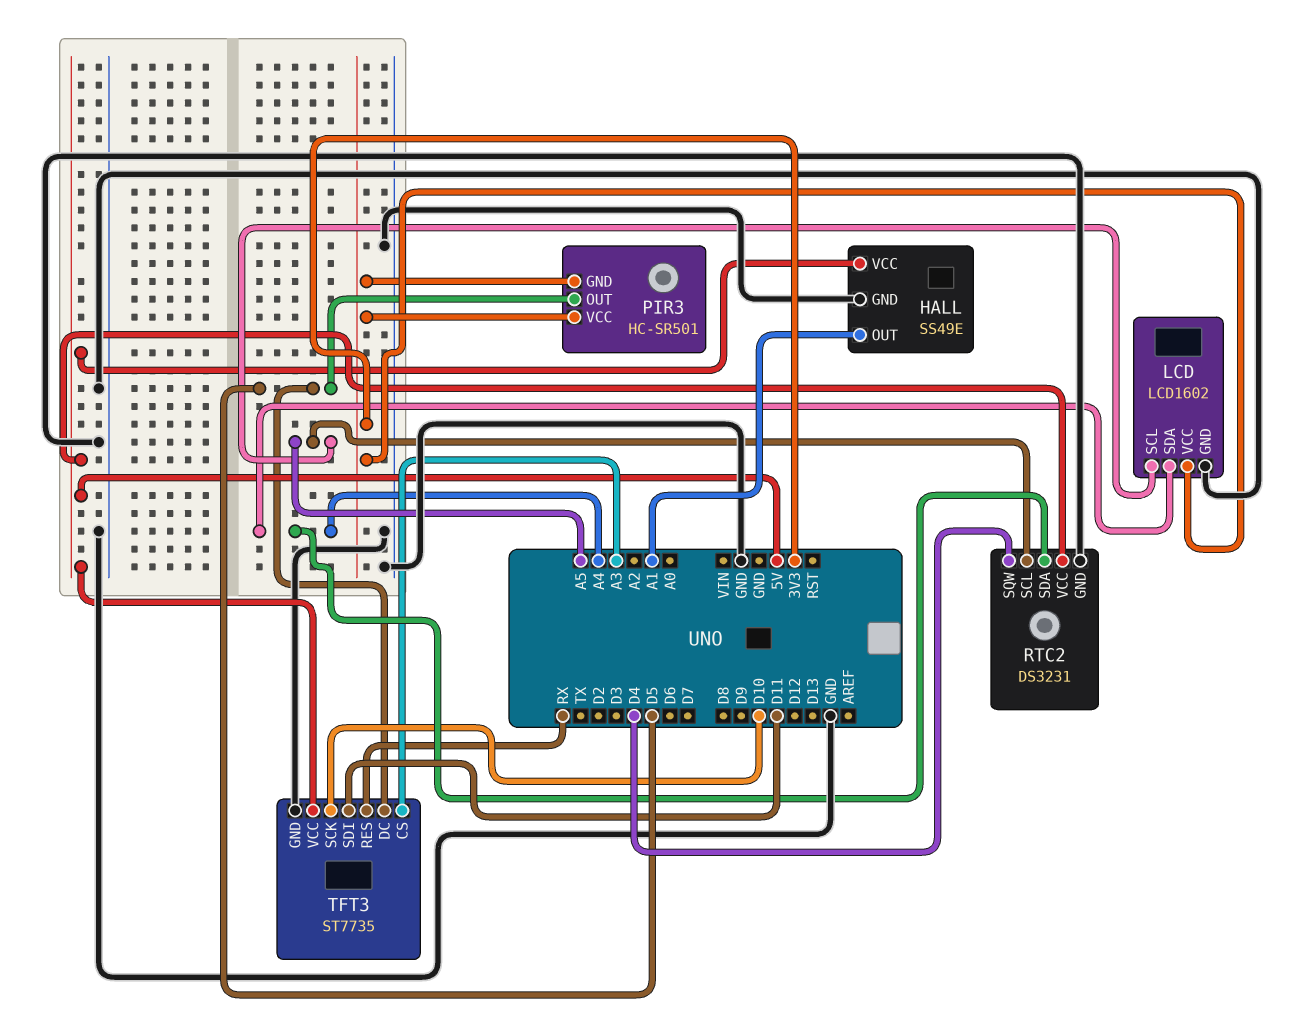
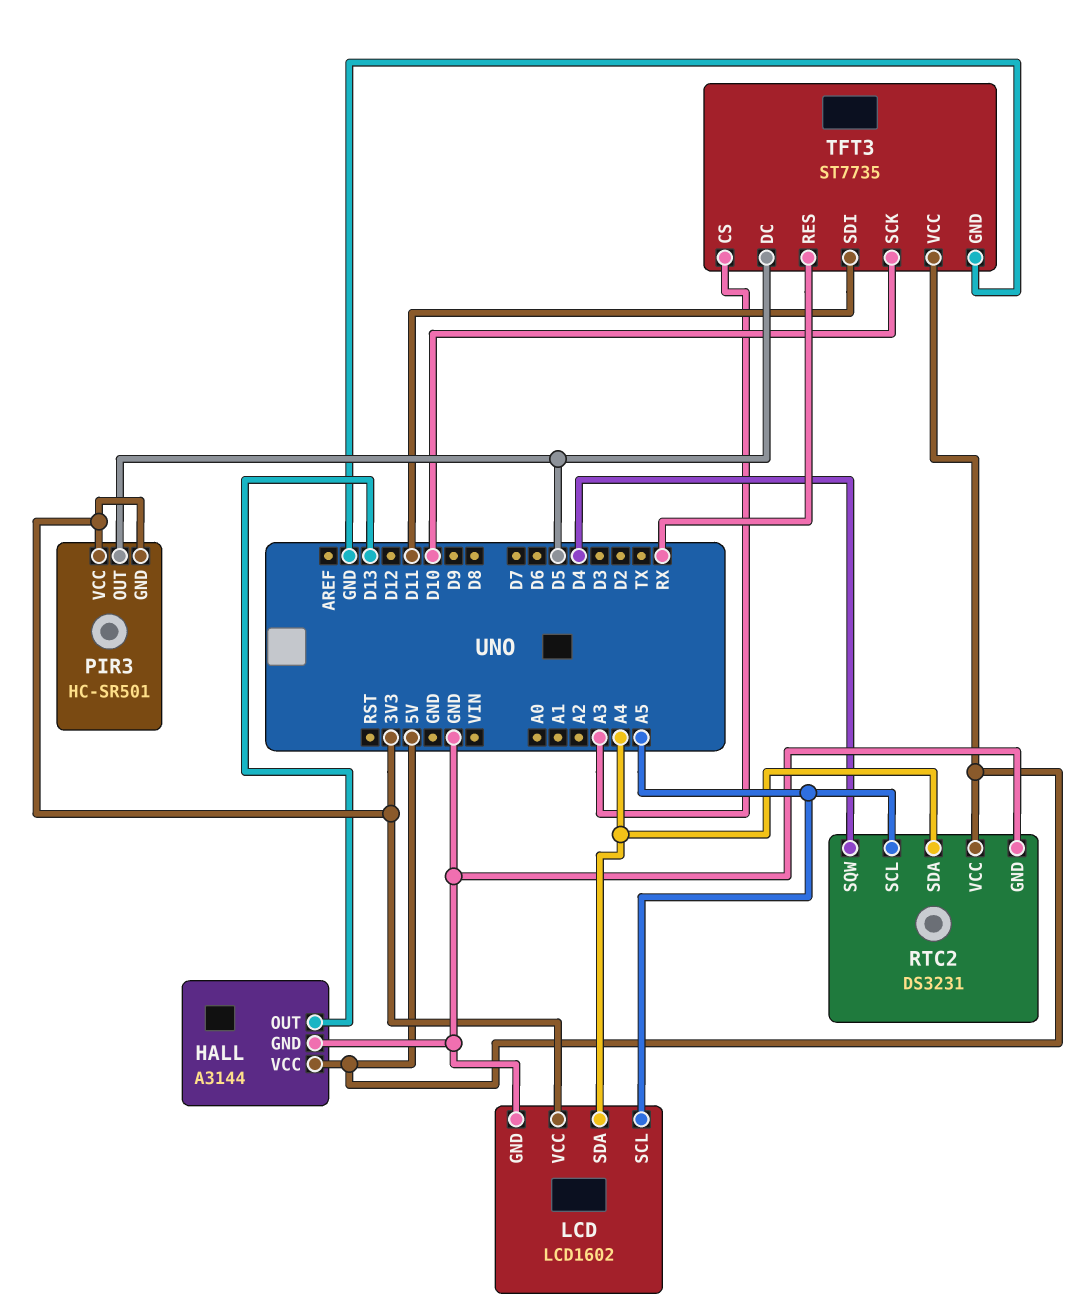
HALL: SS49E -> A3144
HALL pin OUT: A1 -> D13

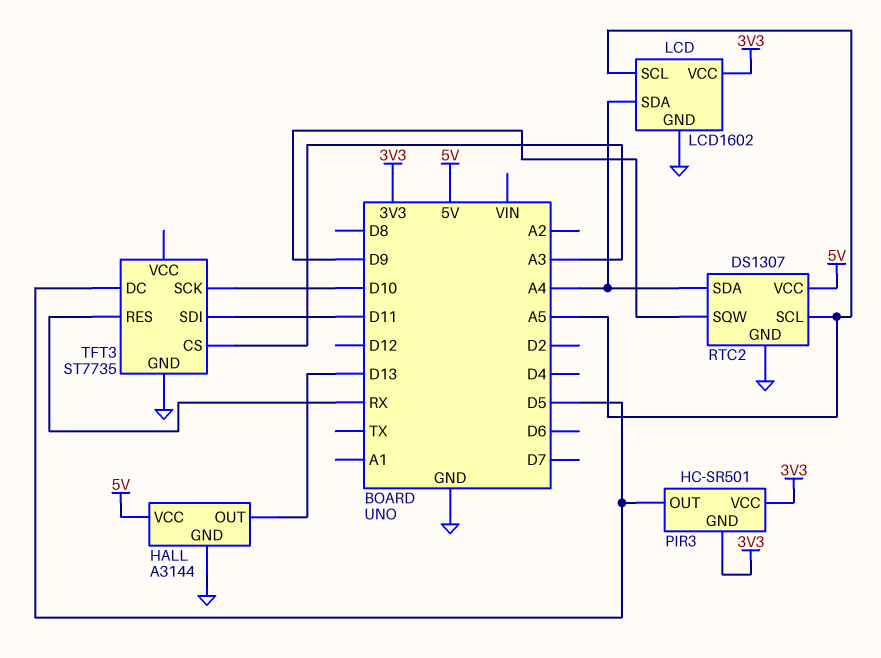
RTC2: DS3231 -> DS1307
RTC2 pin SQW: D4 -> D9
TFT3 pin VCC: 5V -> none

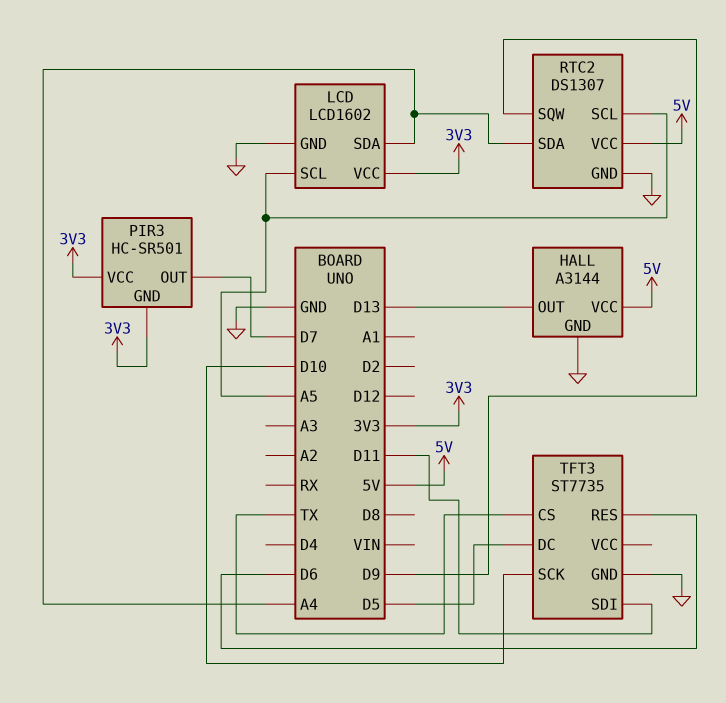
PIR3 pin OUT: D5 -> D7
TFT3 pin CS: A3 -> TX
TFT3 pin RES: RX -> D6

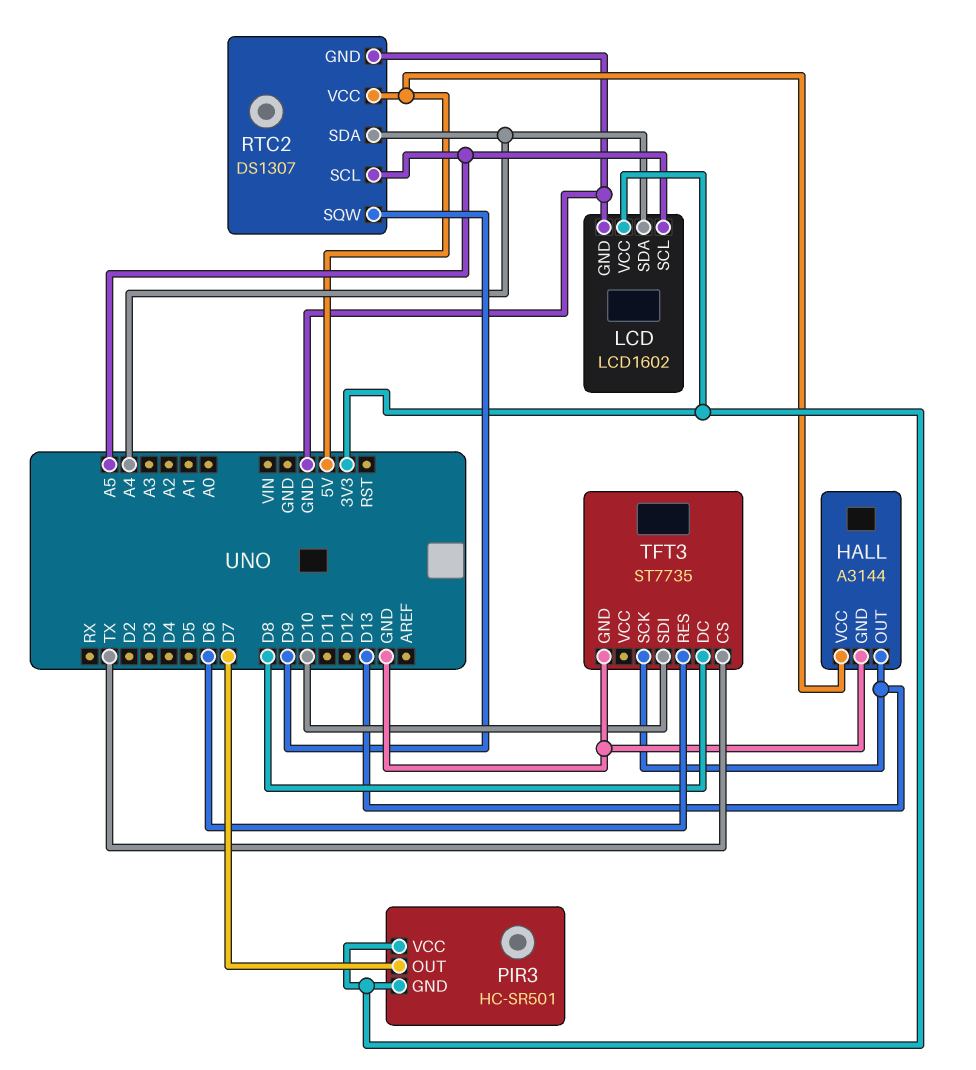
TFT3 pin DC: D5 -> D8
TFT3 pin SCK: D10 -> D13
TFT3 pin SDI: D11 -> D10

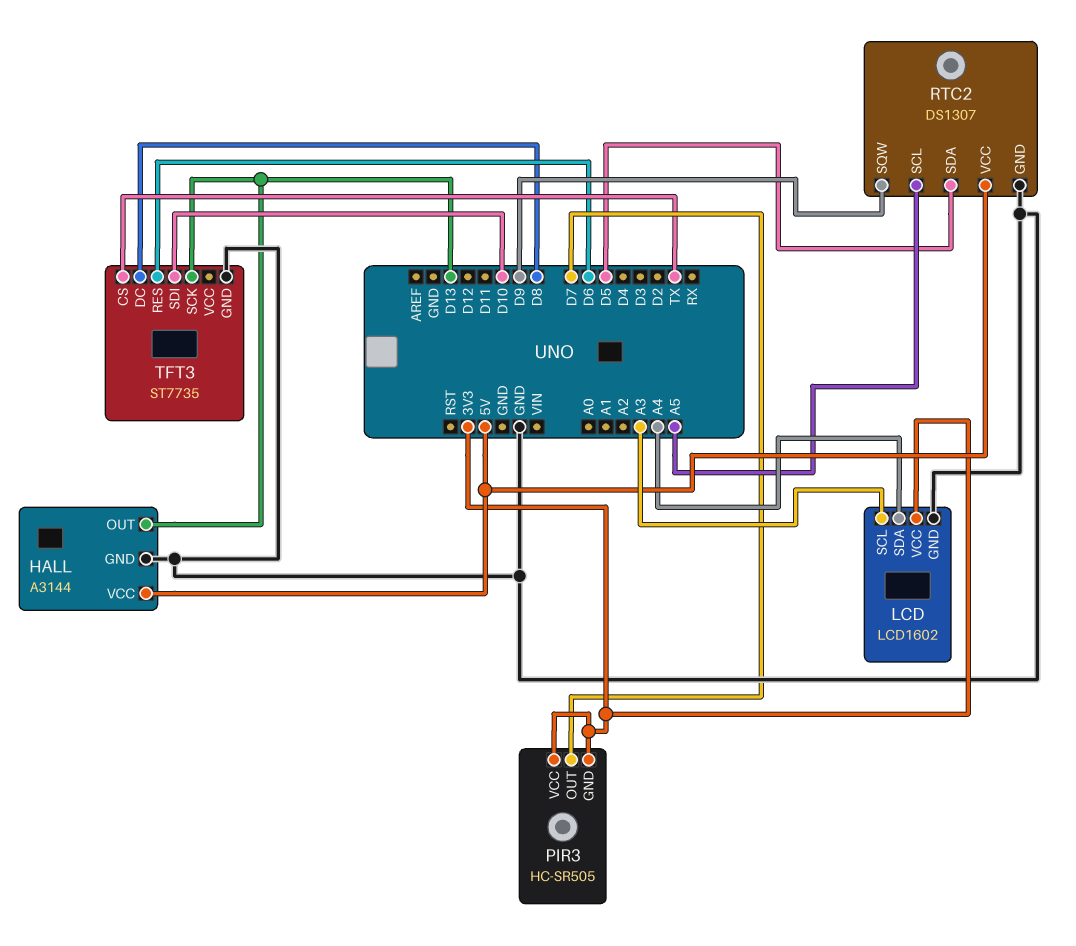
LCD pin SCL: A5 -> A3
PIR3: HC-SR501 -> HC-SR505
RTC2 pin SDA: A4 -> D5

